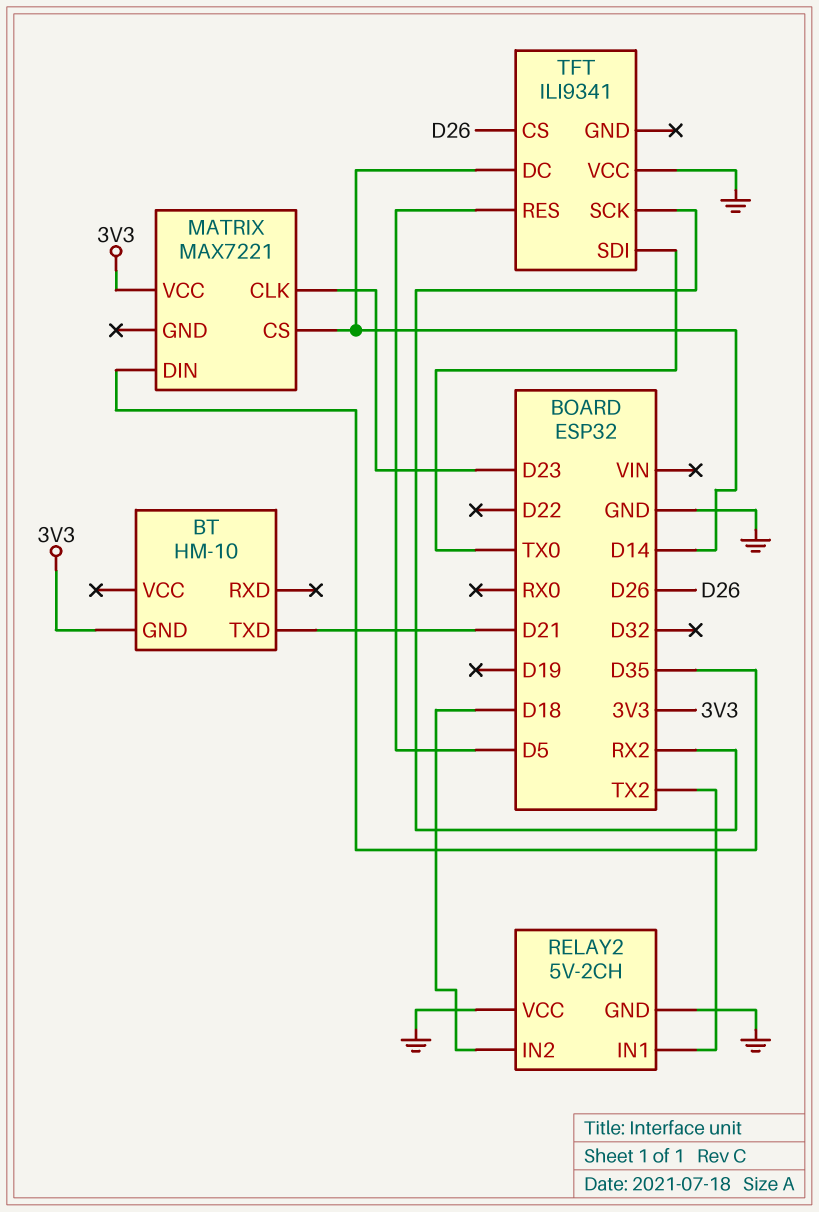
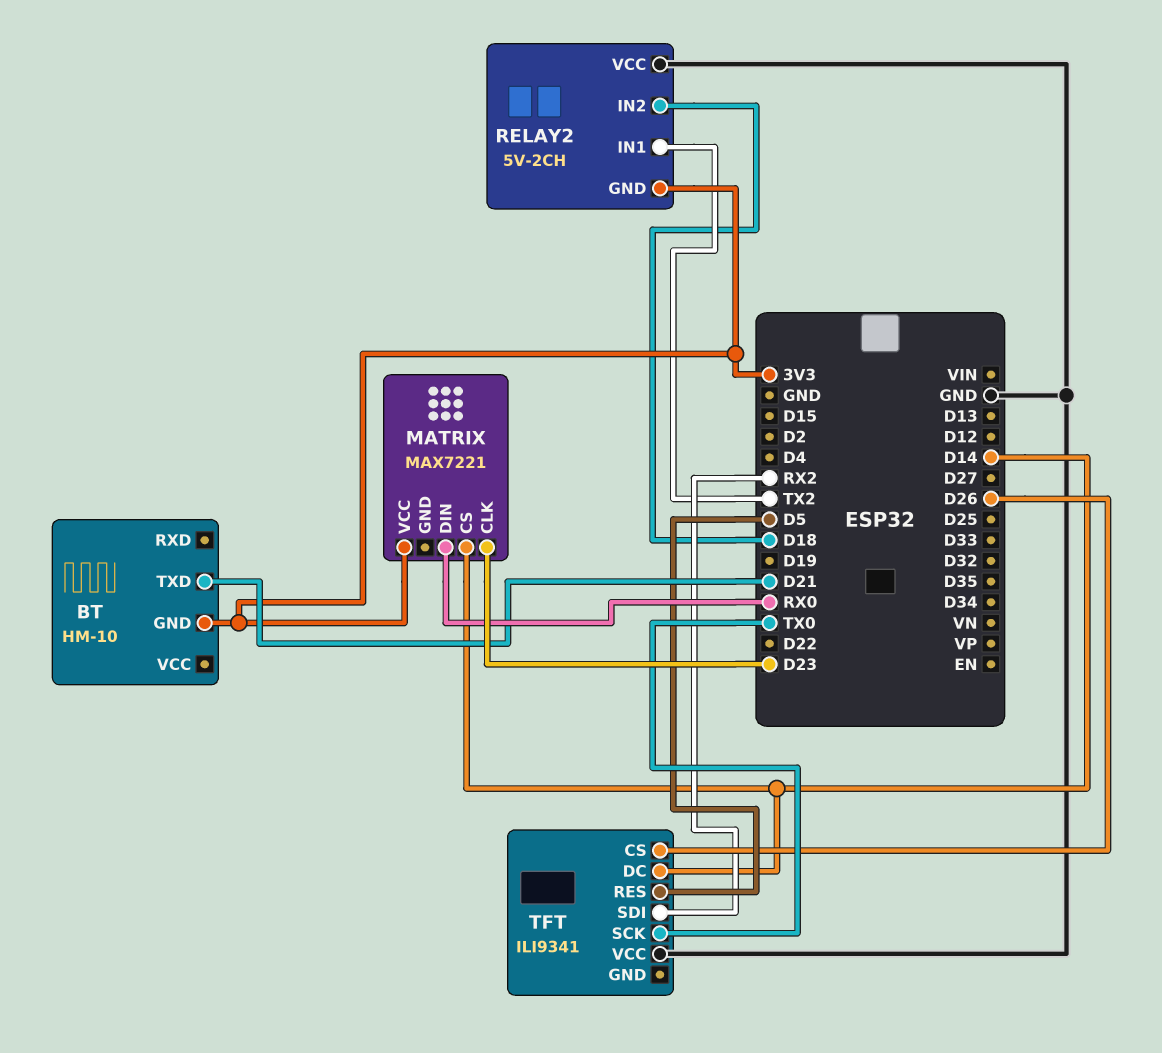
MATRIX pin DIN: D35 -> RX0
RELAY2 pin GND: GND -> 3V3
TFT pin SCK: RX2 -> TX0
TFT pin SDI: TX0 -> RX2

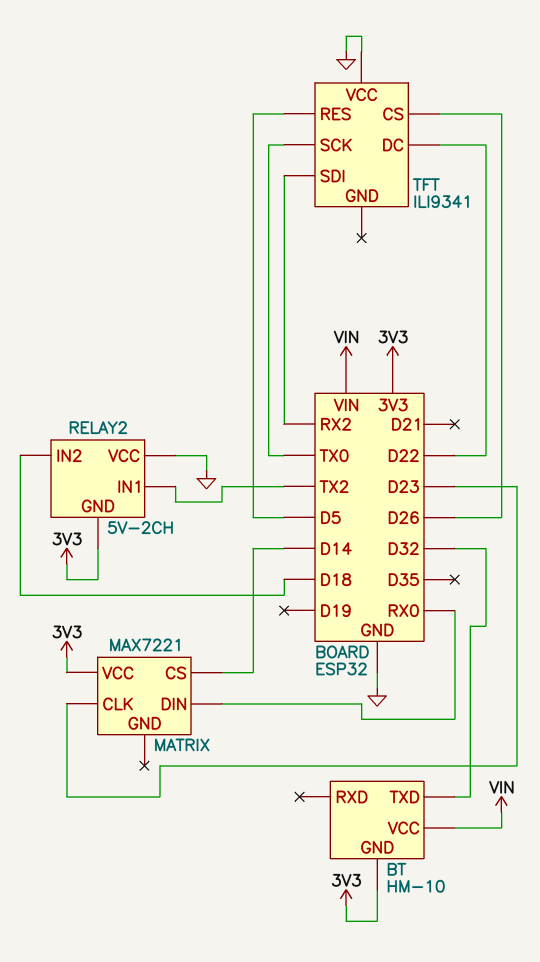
BT pin TXD: D21 -> D32
BT pin VCC: none -> VIN
TFT pin DC: D14 -> D22

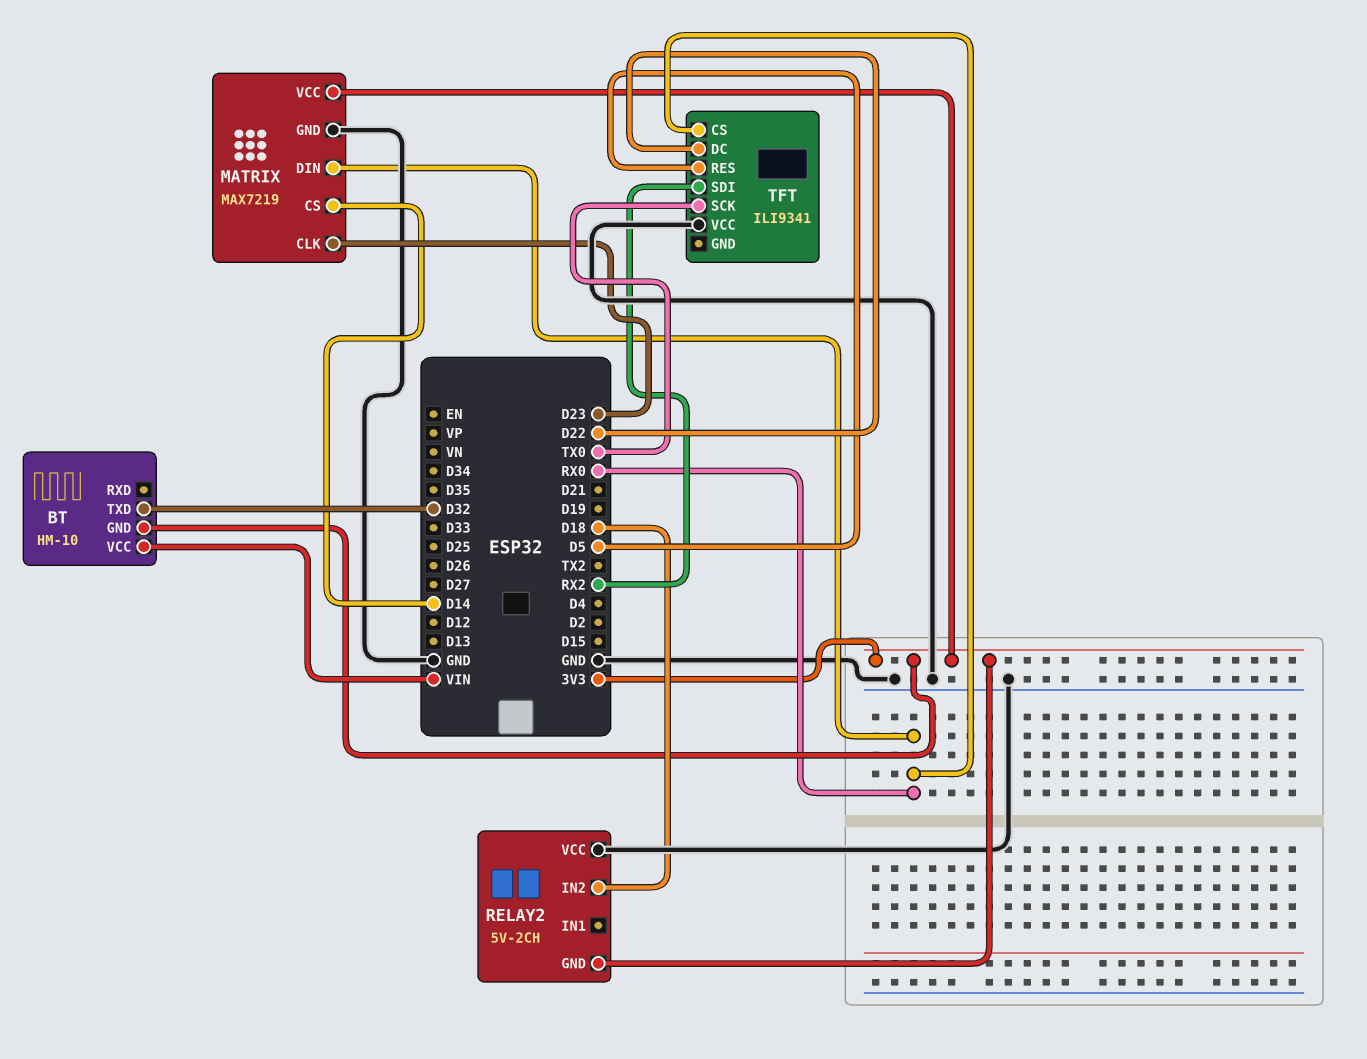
MATRIX: MAX7221 -> MAX7219
MATRIX pin GND: none -> GND
RELAY2 pin IN1: TX2 -> none
TFT pin CS: D26 -> RX0

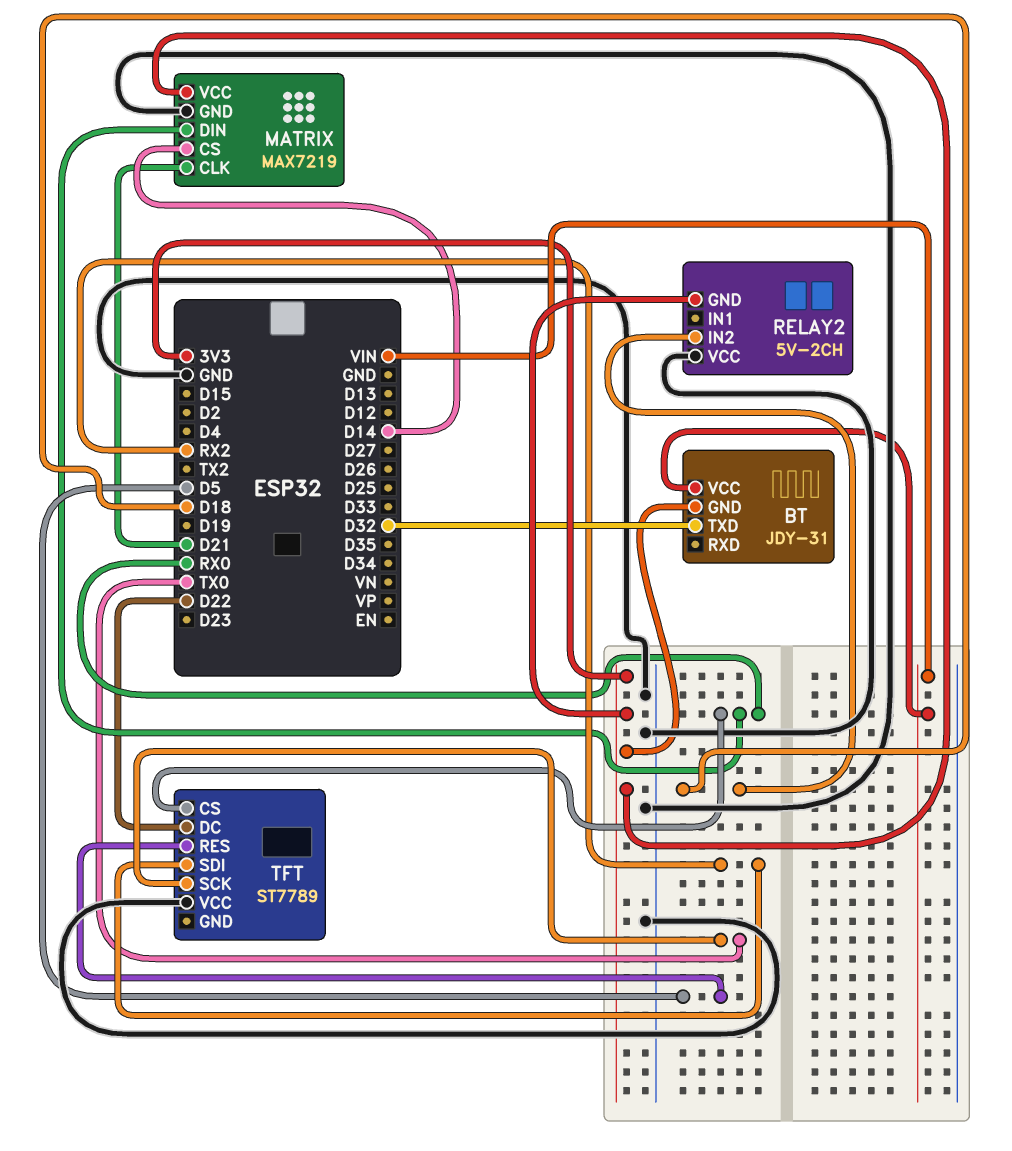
BT: HM-10 -> JDY-31
MATRIX pin CLK: D23 -> D21
TFT: ILI9341 -> ST7789

